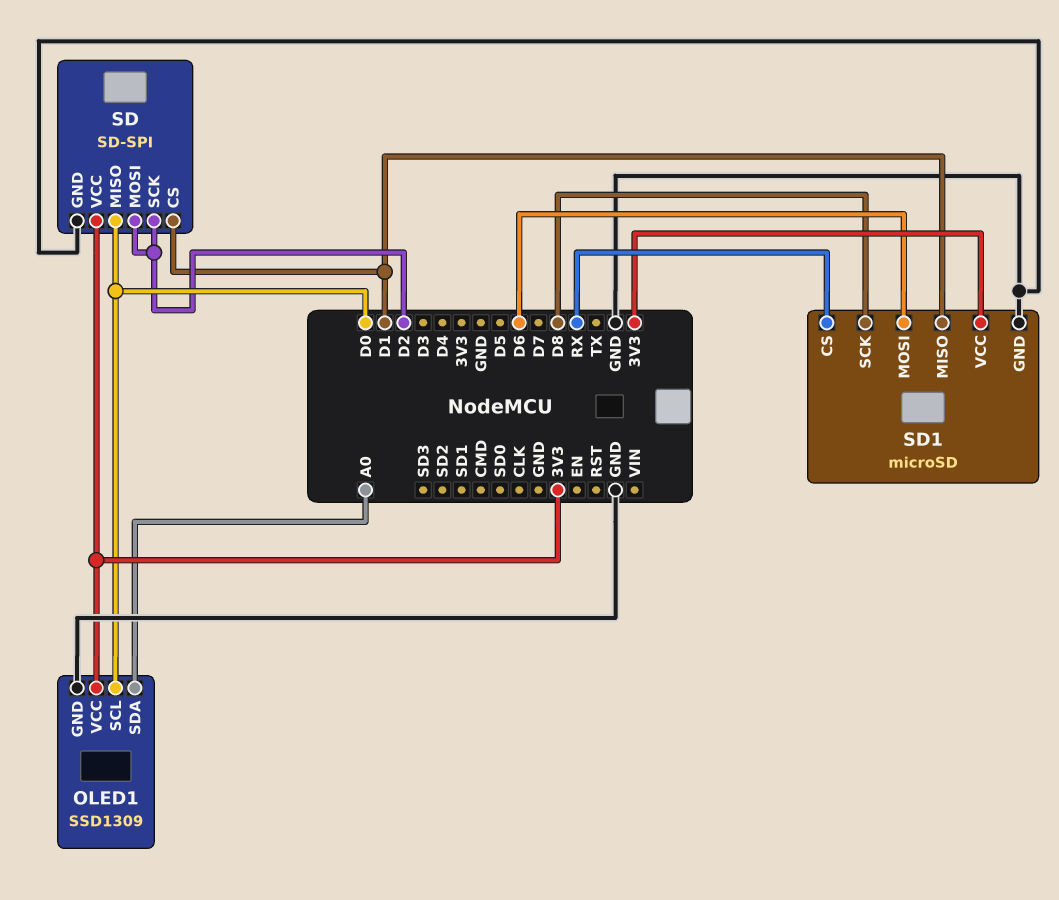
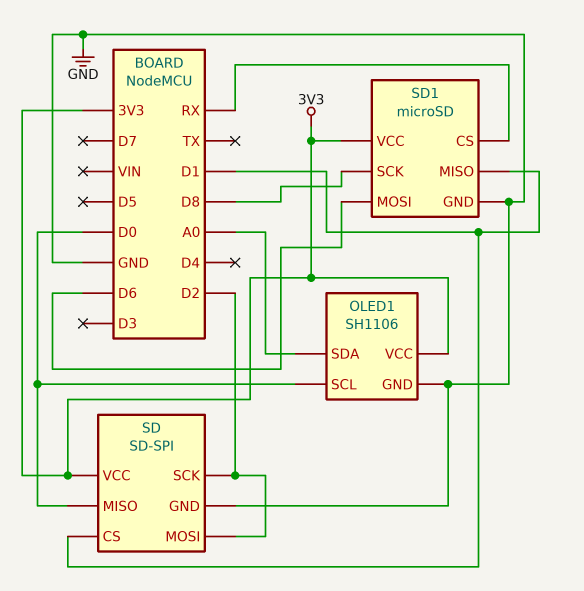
OLED1: SSD1309 -> SH1106

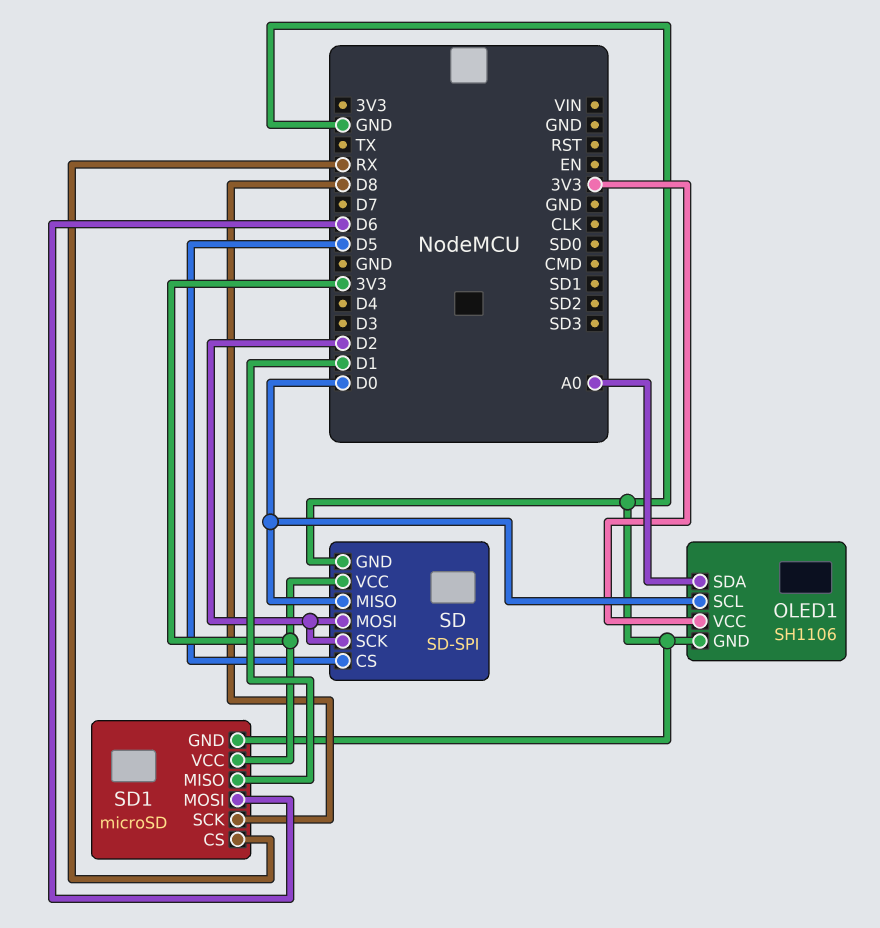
SD pin CS: D1 -> D5

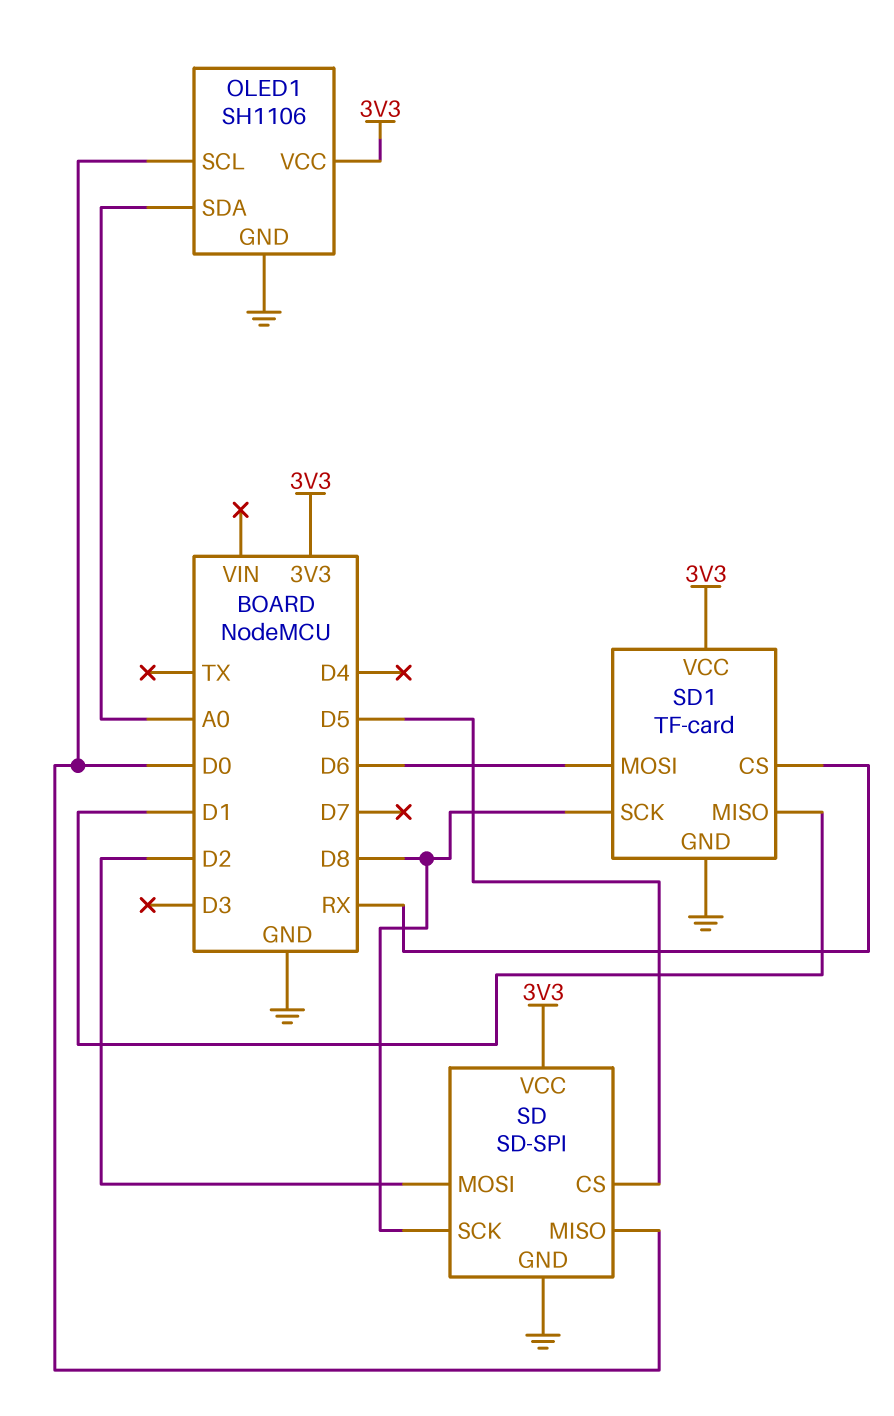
SD pin SCK: D2 -> D8
SD1: microSD -> TF-card

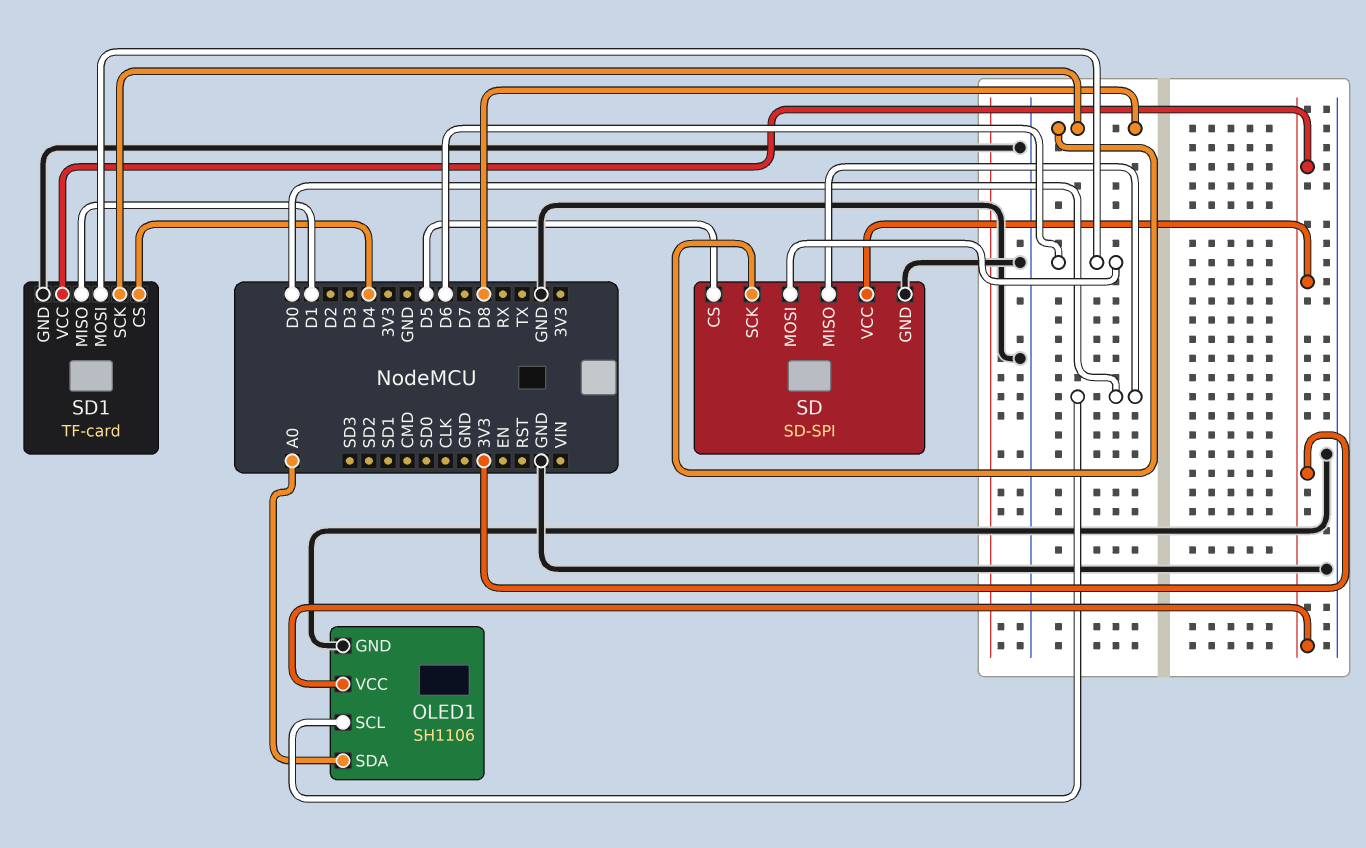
SD pin MOSI: D2 -> D6
SD1 pin CS: RX -> D4

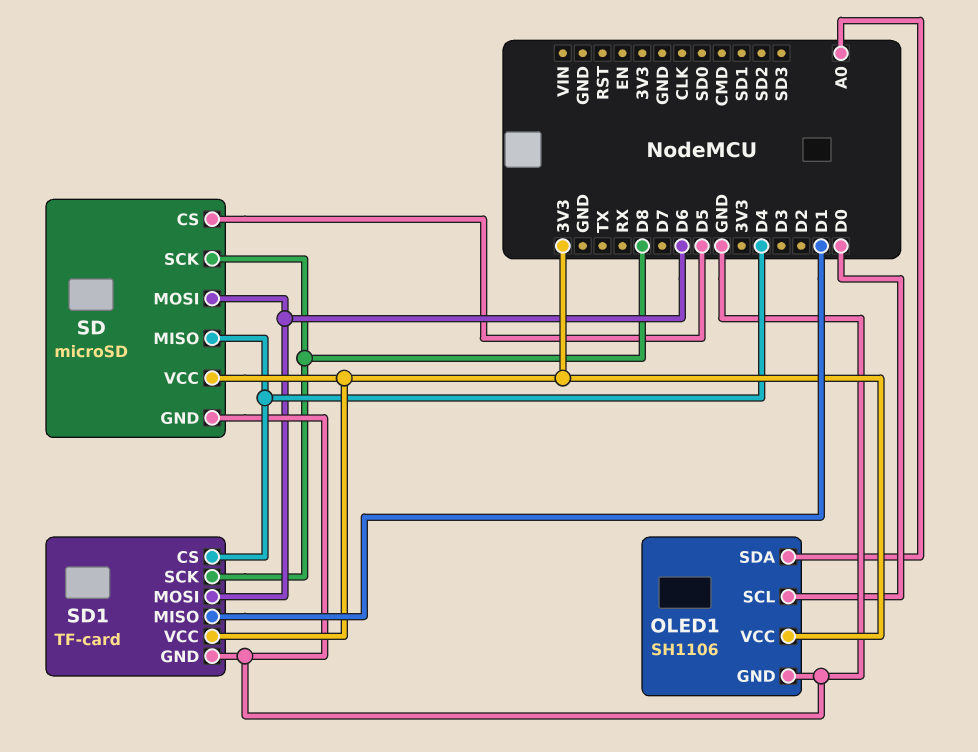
SD: SD-SPI -> microSD
SD pin MISO: D0 -> D4

